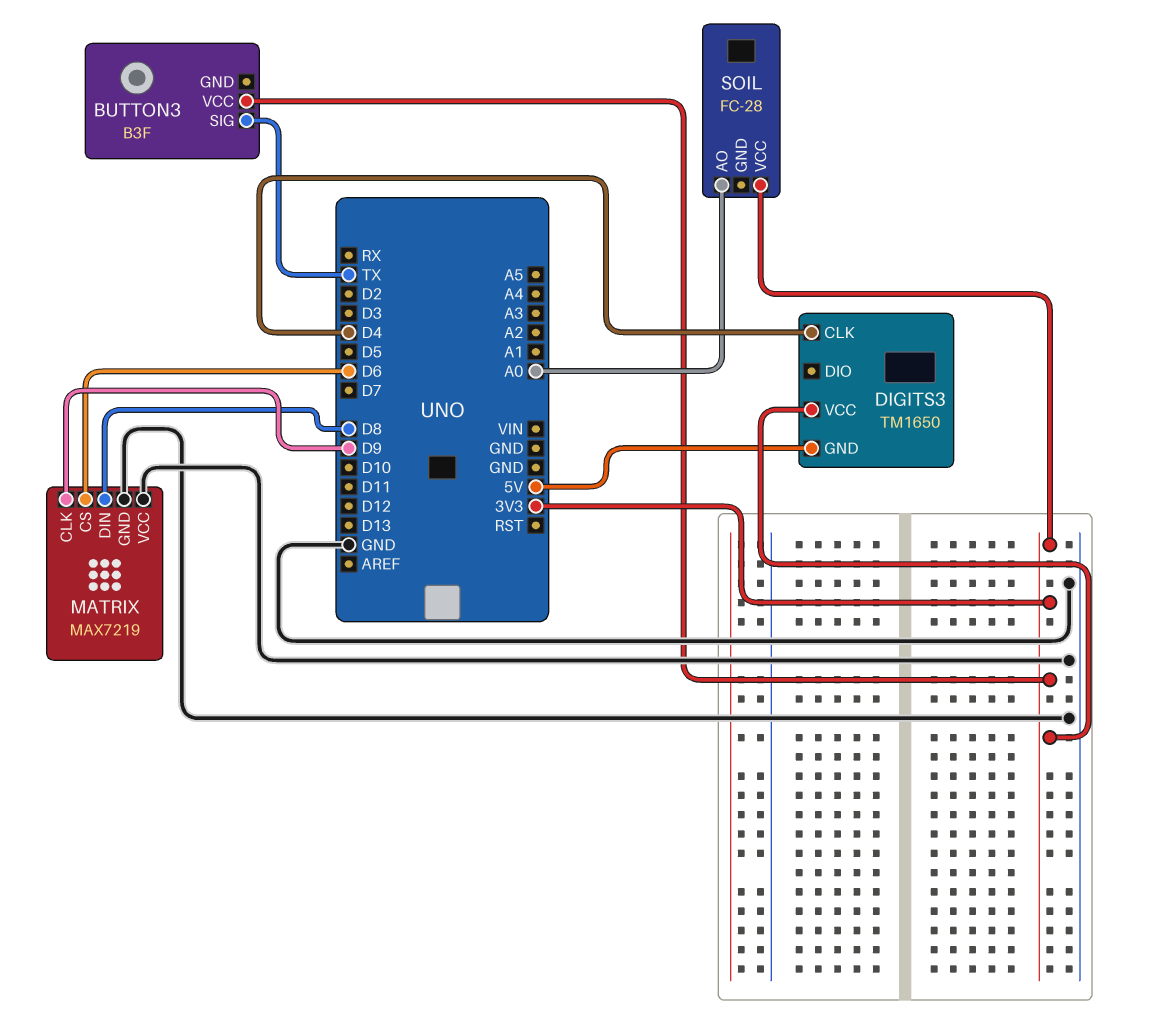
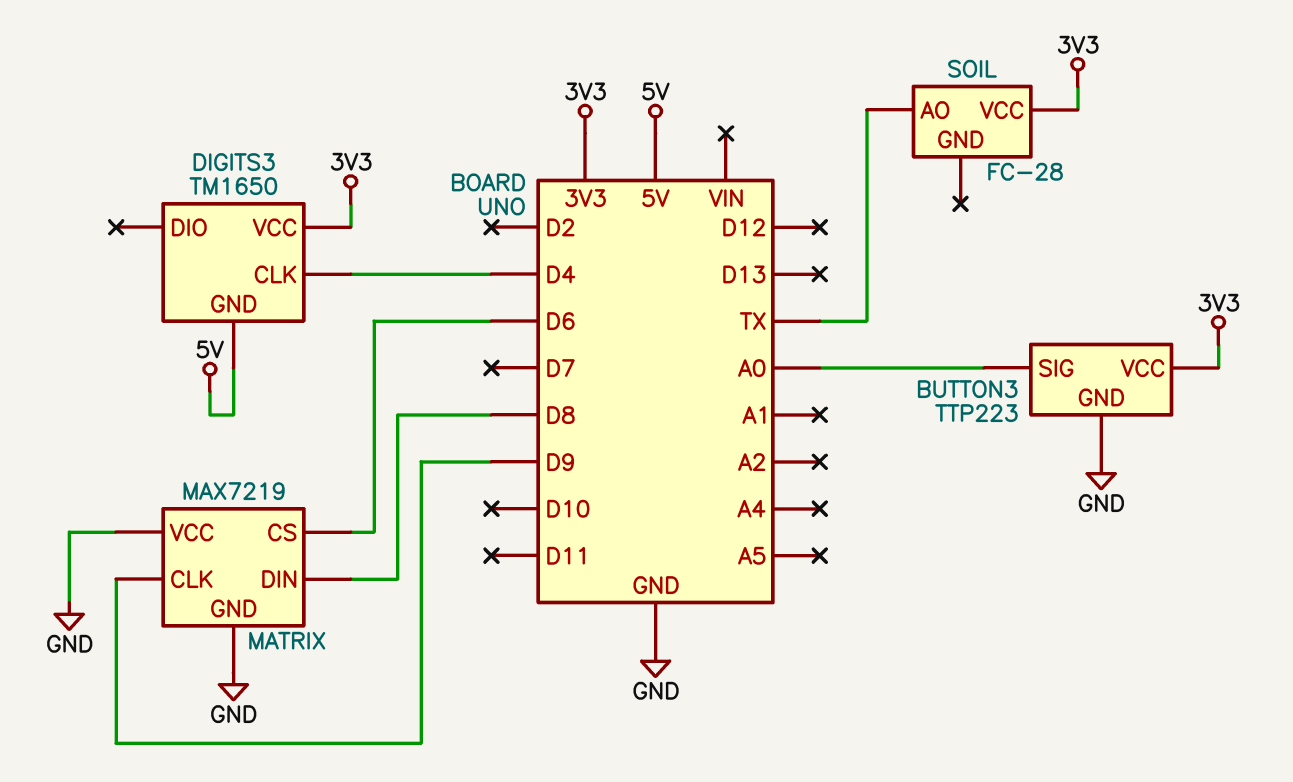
BUTTON3: B3F -> TTP223
BUTTON3 pin GND: none -> GND
BUTTON3 pin SIG: TX -> A0
SOIL pin AO: A0 -> TX

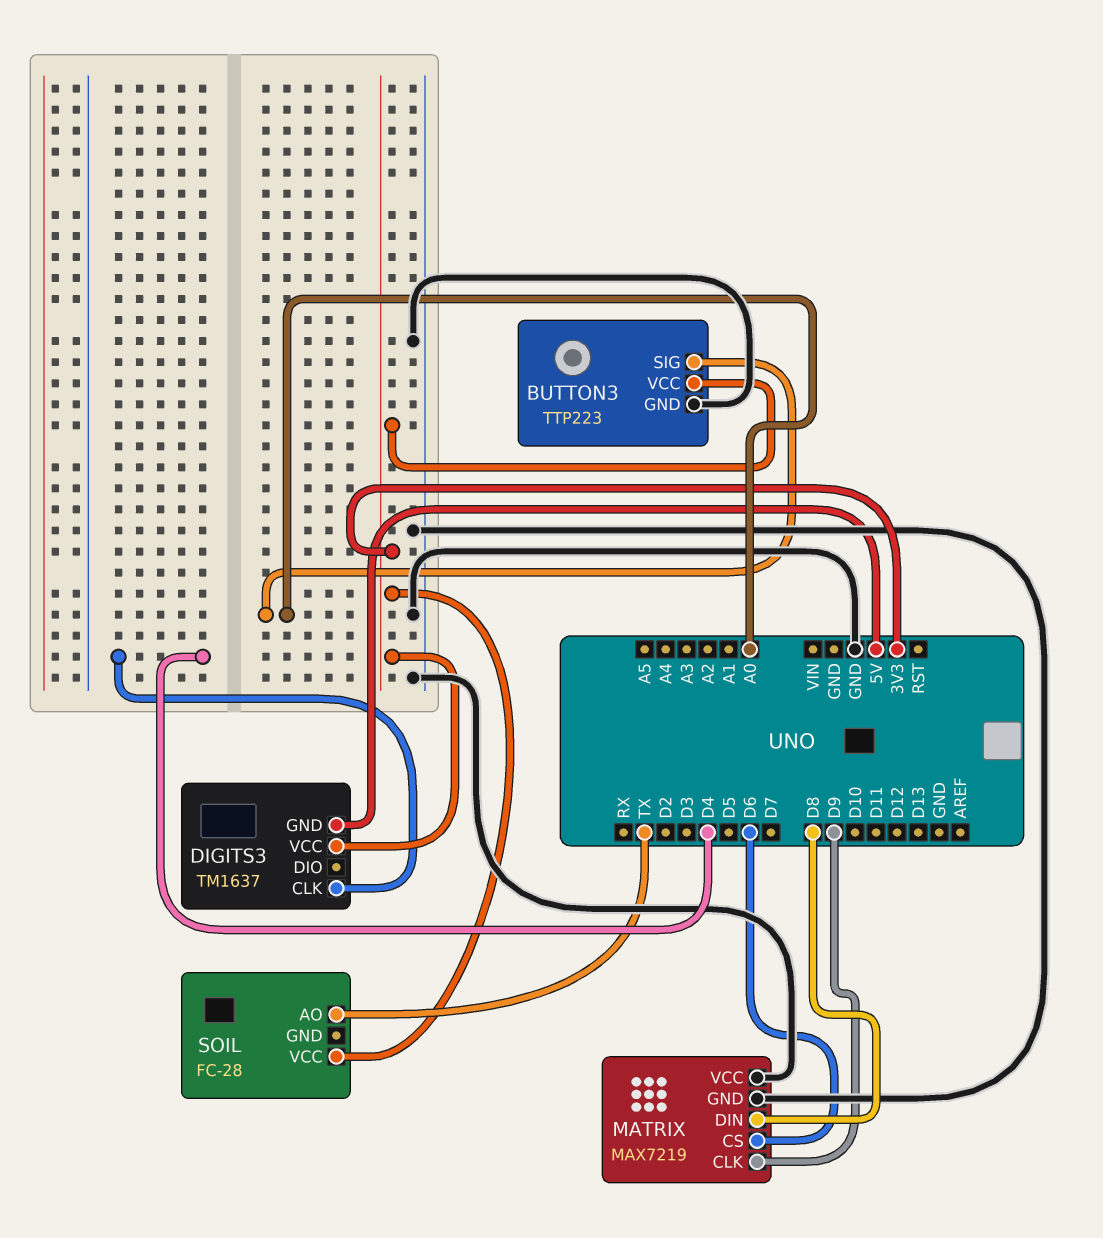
DIGITS3: TM1650 -> TM1637

